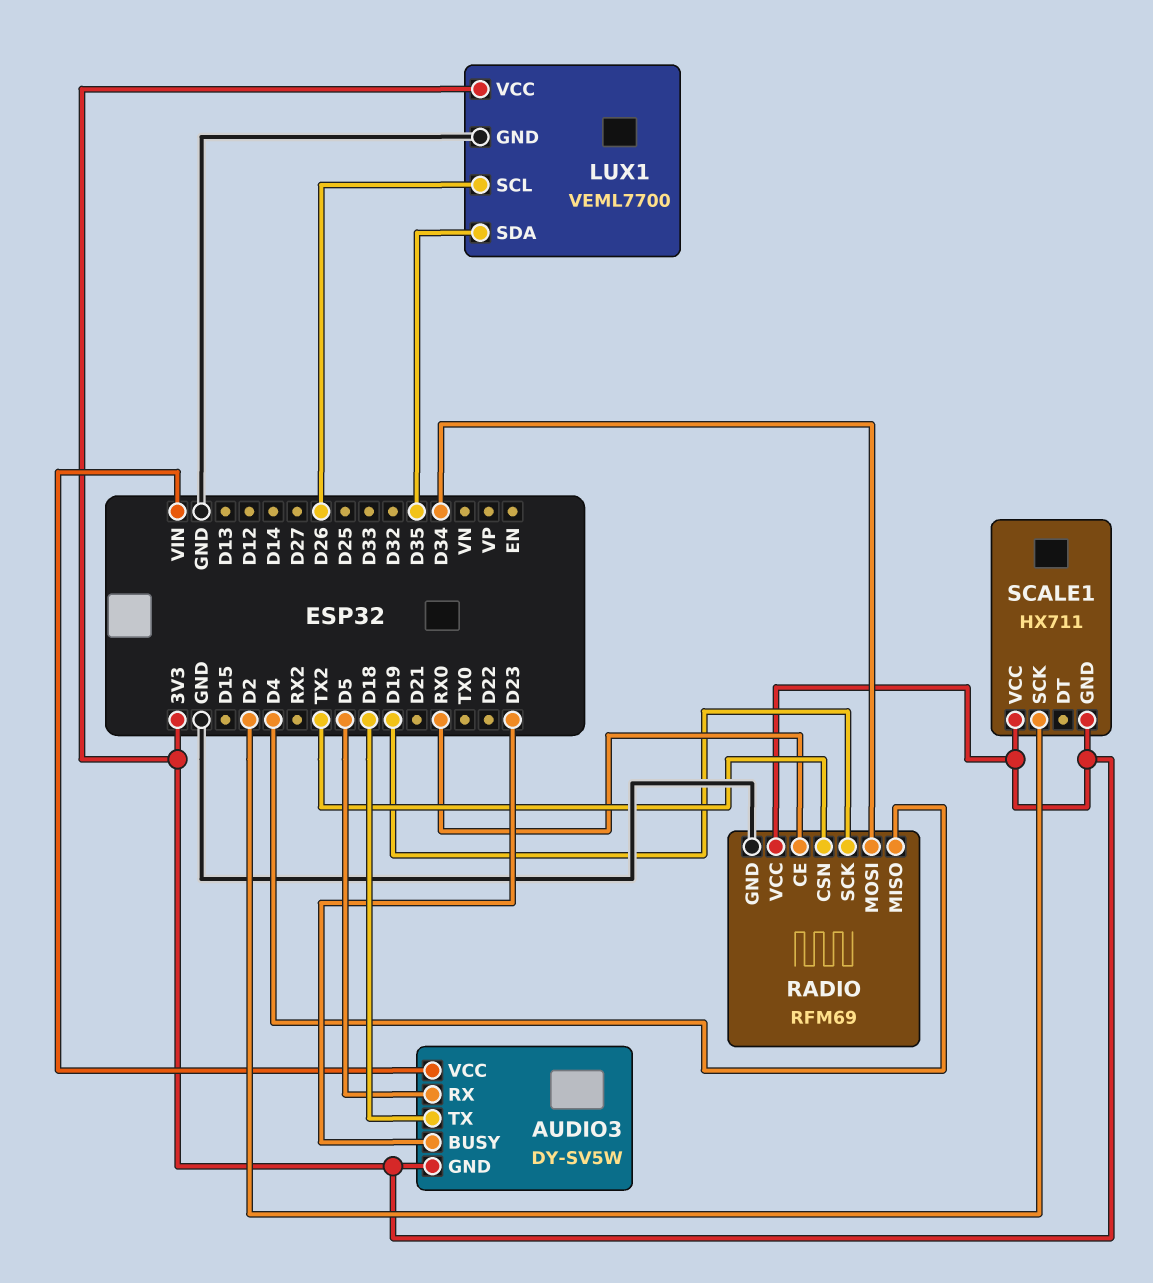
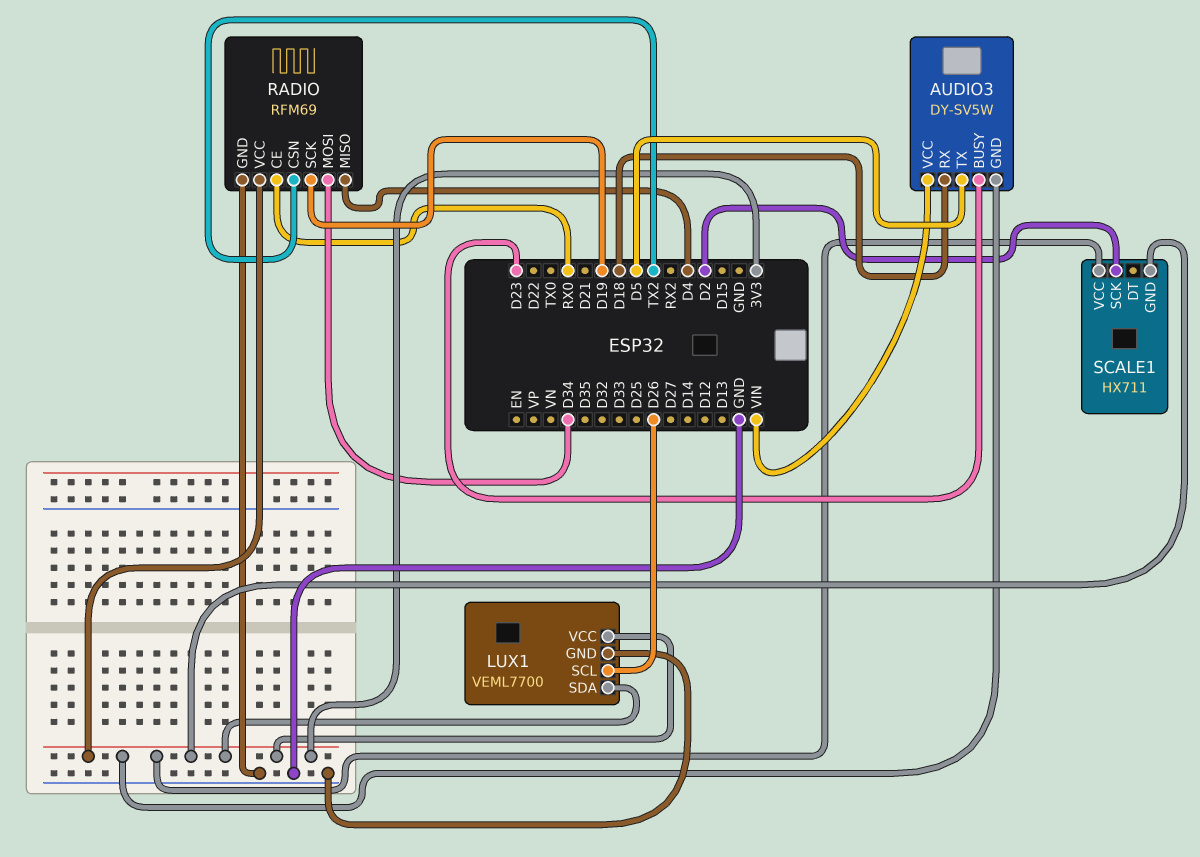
AUDIO3 pin RX: D5 -> D18
AUDIO3 pin TX: D18 -> D5
LUX1 pin SDA: D35 -> 3V3

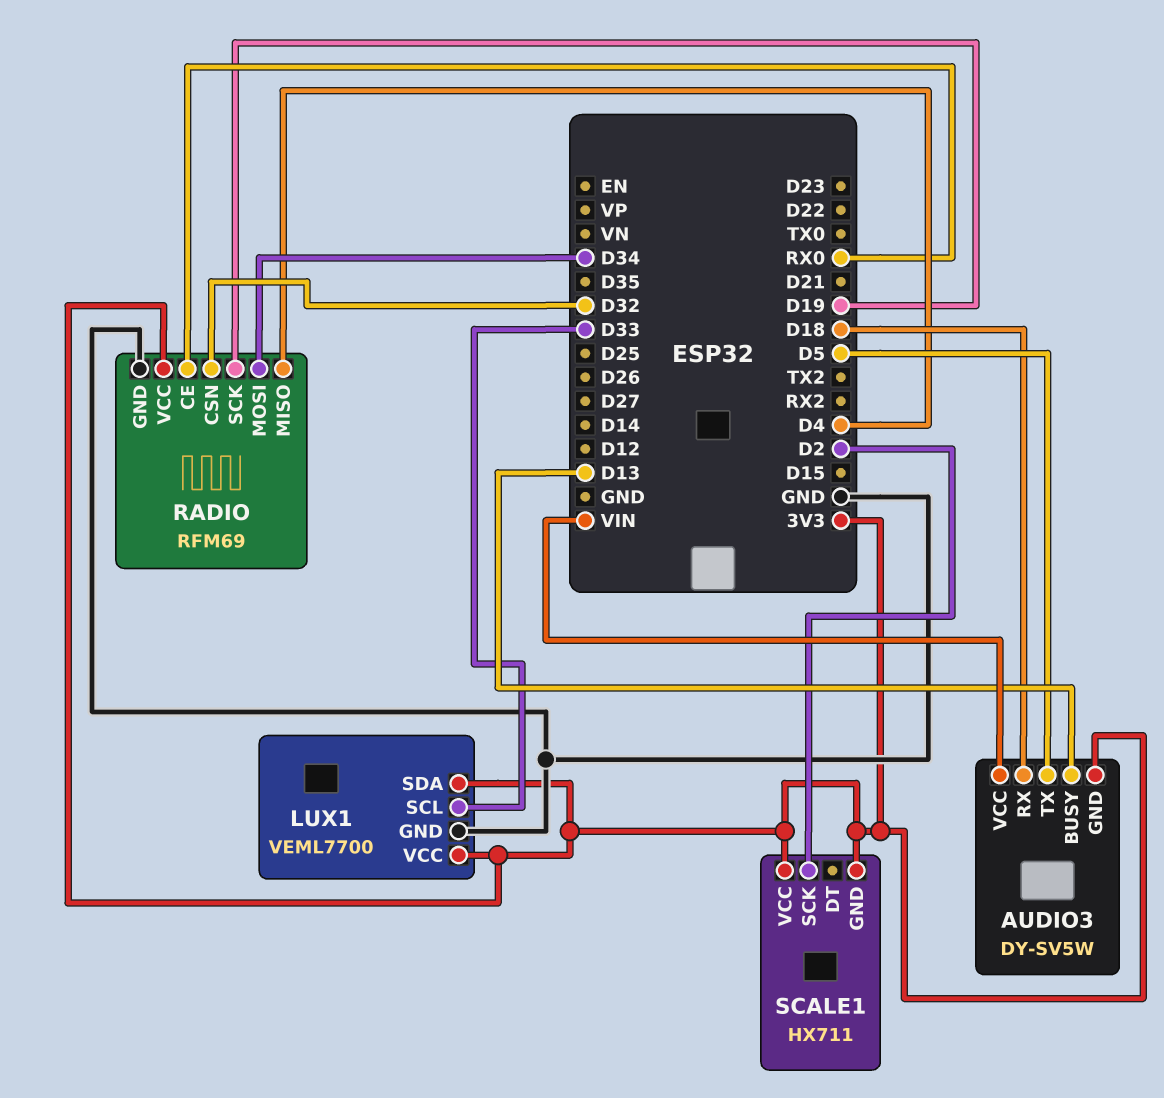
AUDIO3 pin BUSY: D23 -> D13
LUX1 pin SCL: D26 -> D33
RADIO pin CSN: TX2 -> D32

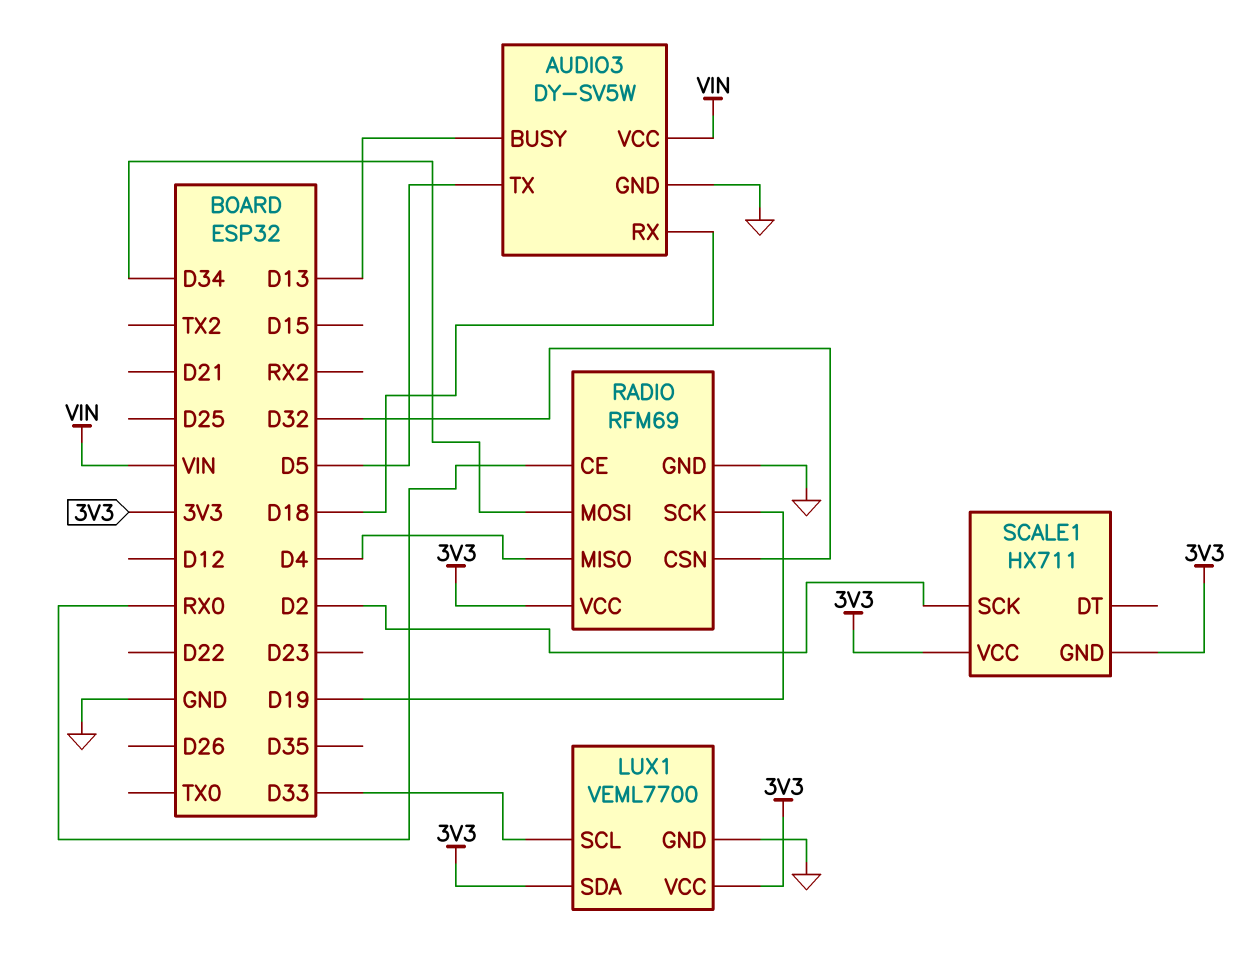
AUDIO3 pin GND: 3V3 -> GND

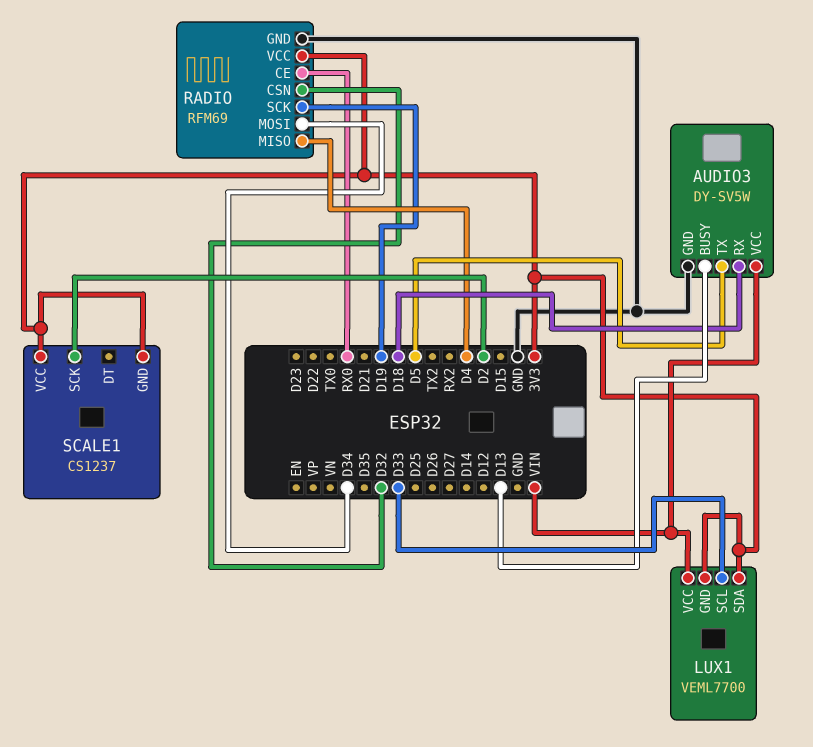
LUX1 pin GND: GND -> 3V3
LUX1 pin VCC: 3V3 -> VIN
SCALE1: HX711 -> CS1237

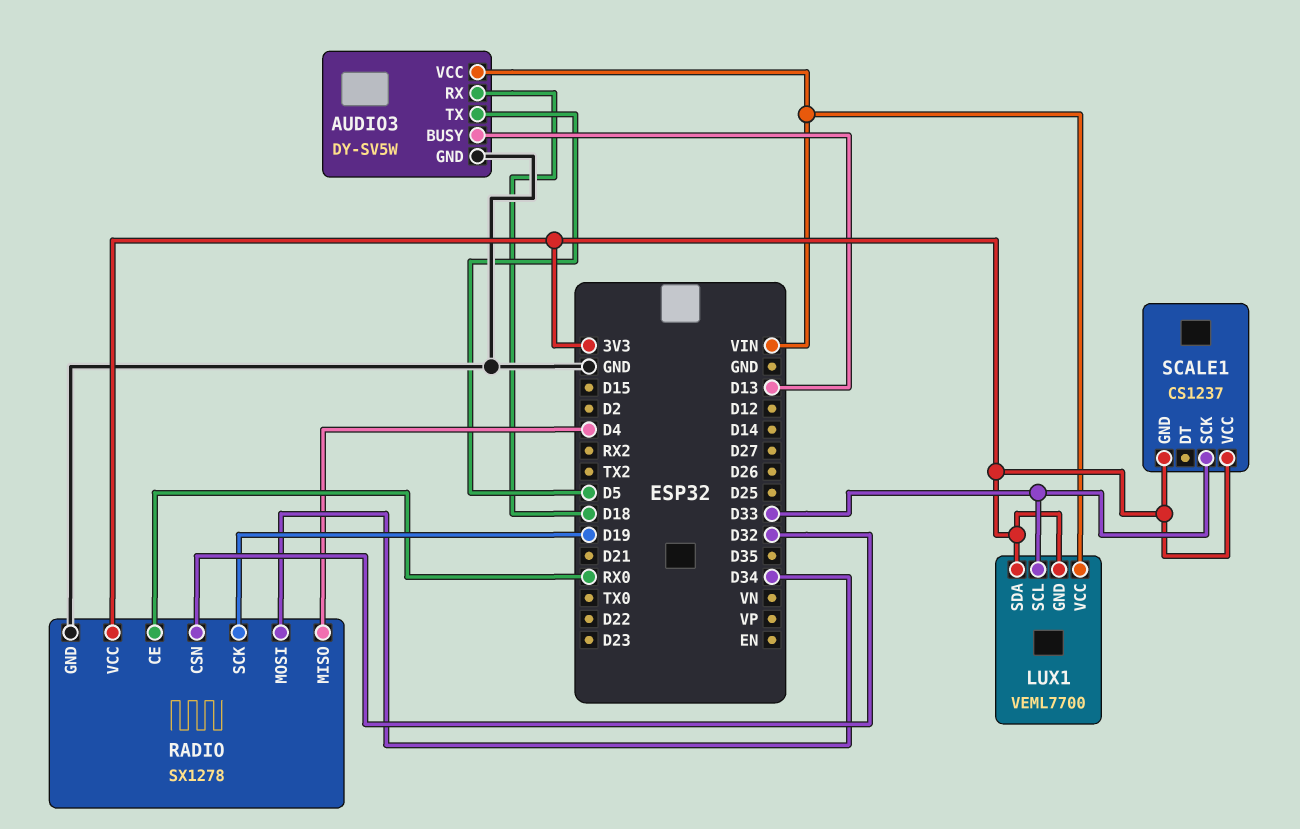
RADIO: RFM69 -> SX1278
SCALE1 pin SCK: D2 -> D33

